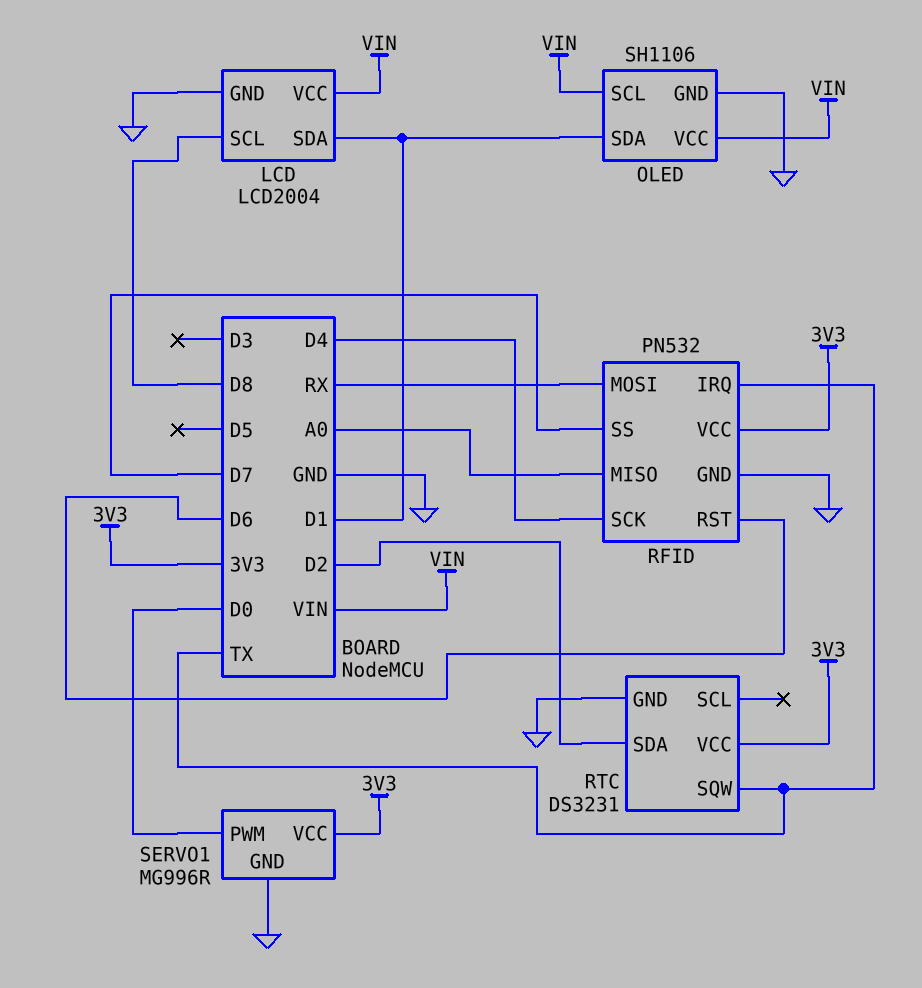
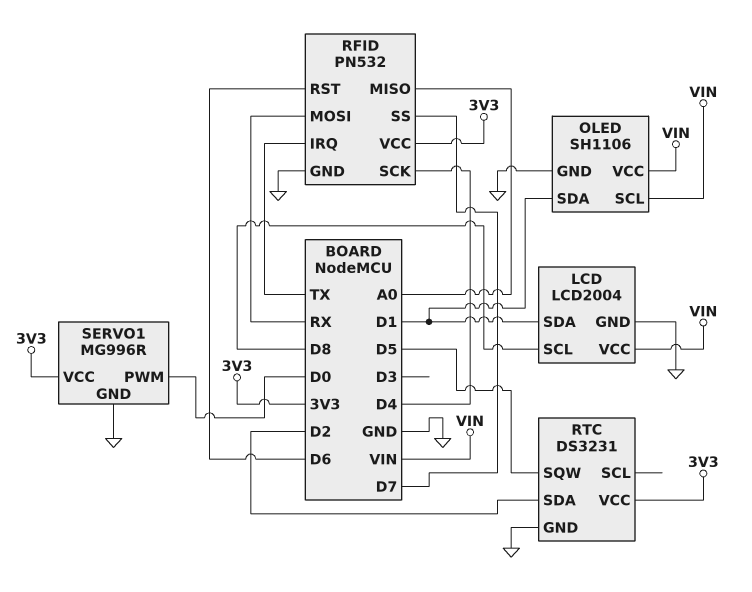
RTC pin SQW: TX -> D5

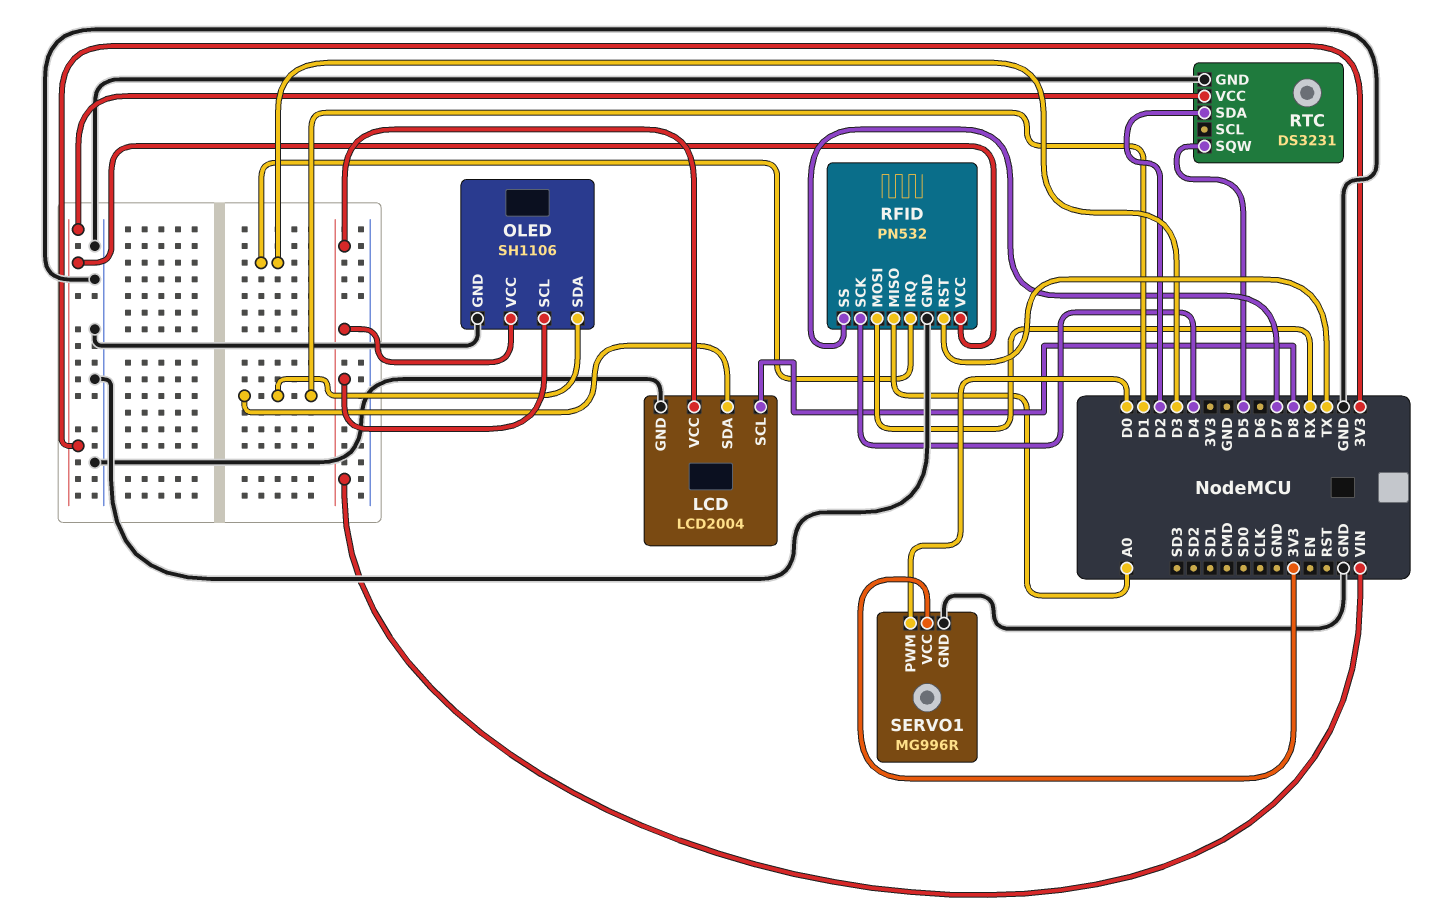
RFID pin IRQ: TX -> D3
RFID pin RST: D6 -> TX

